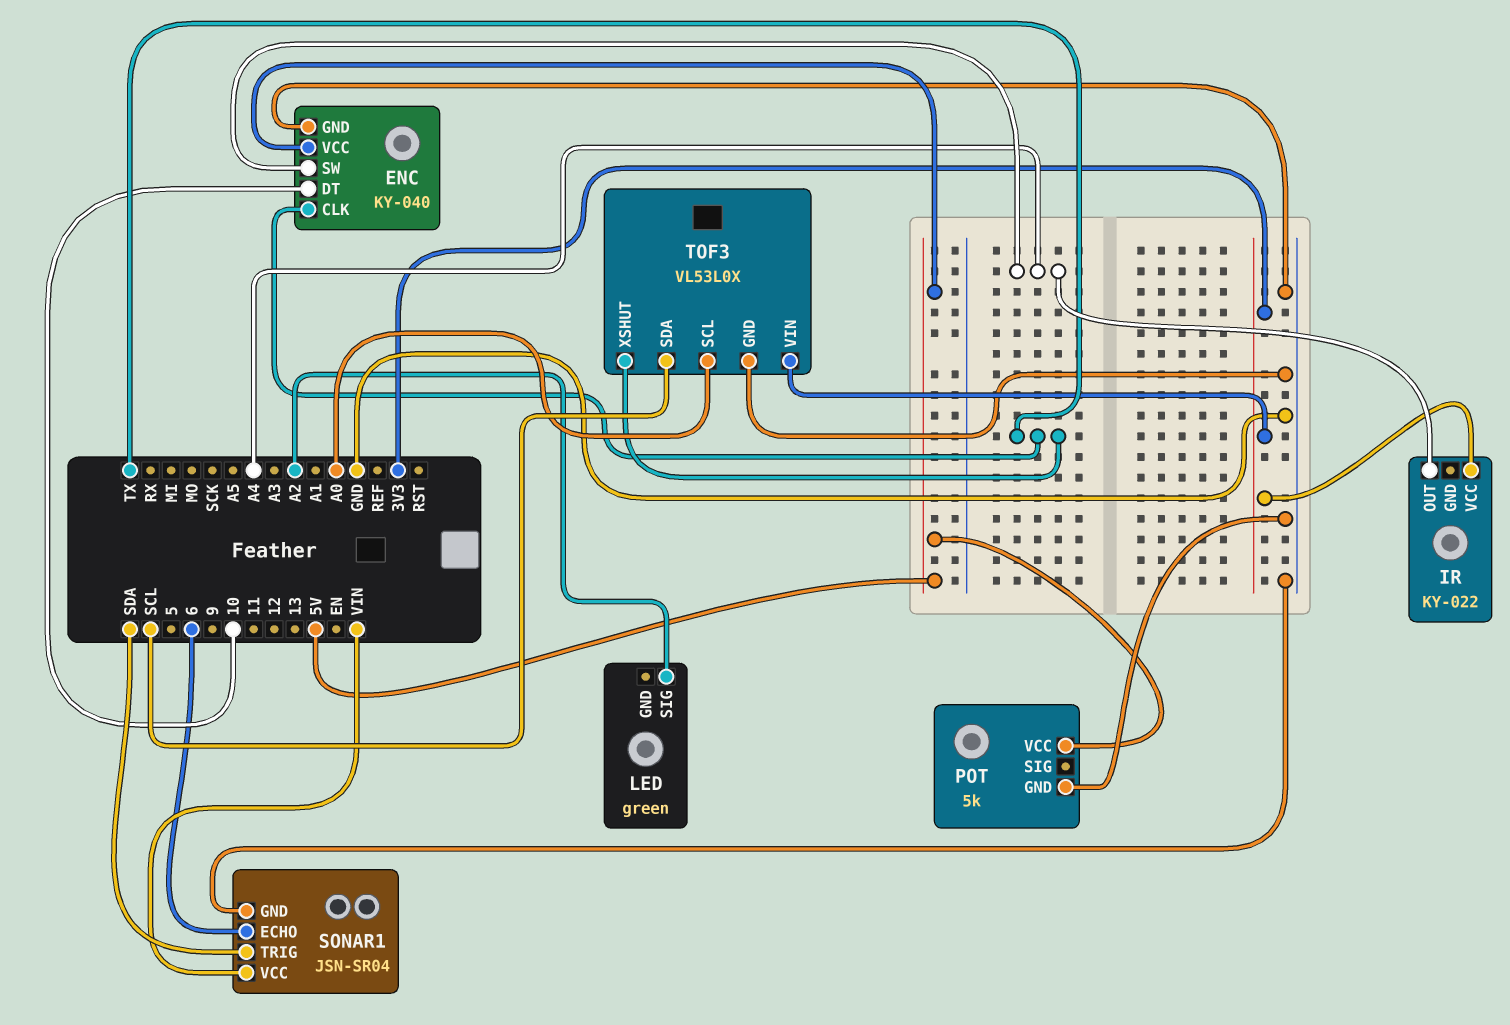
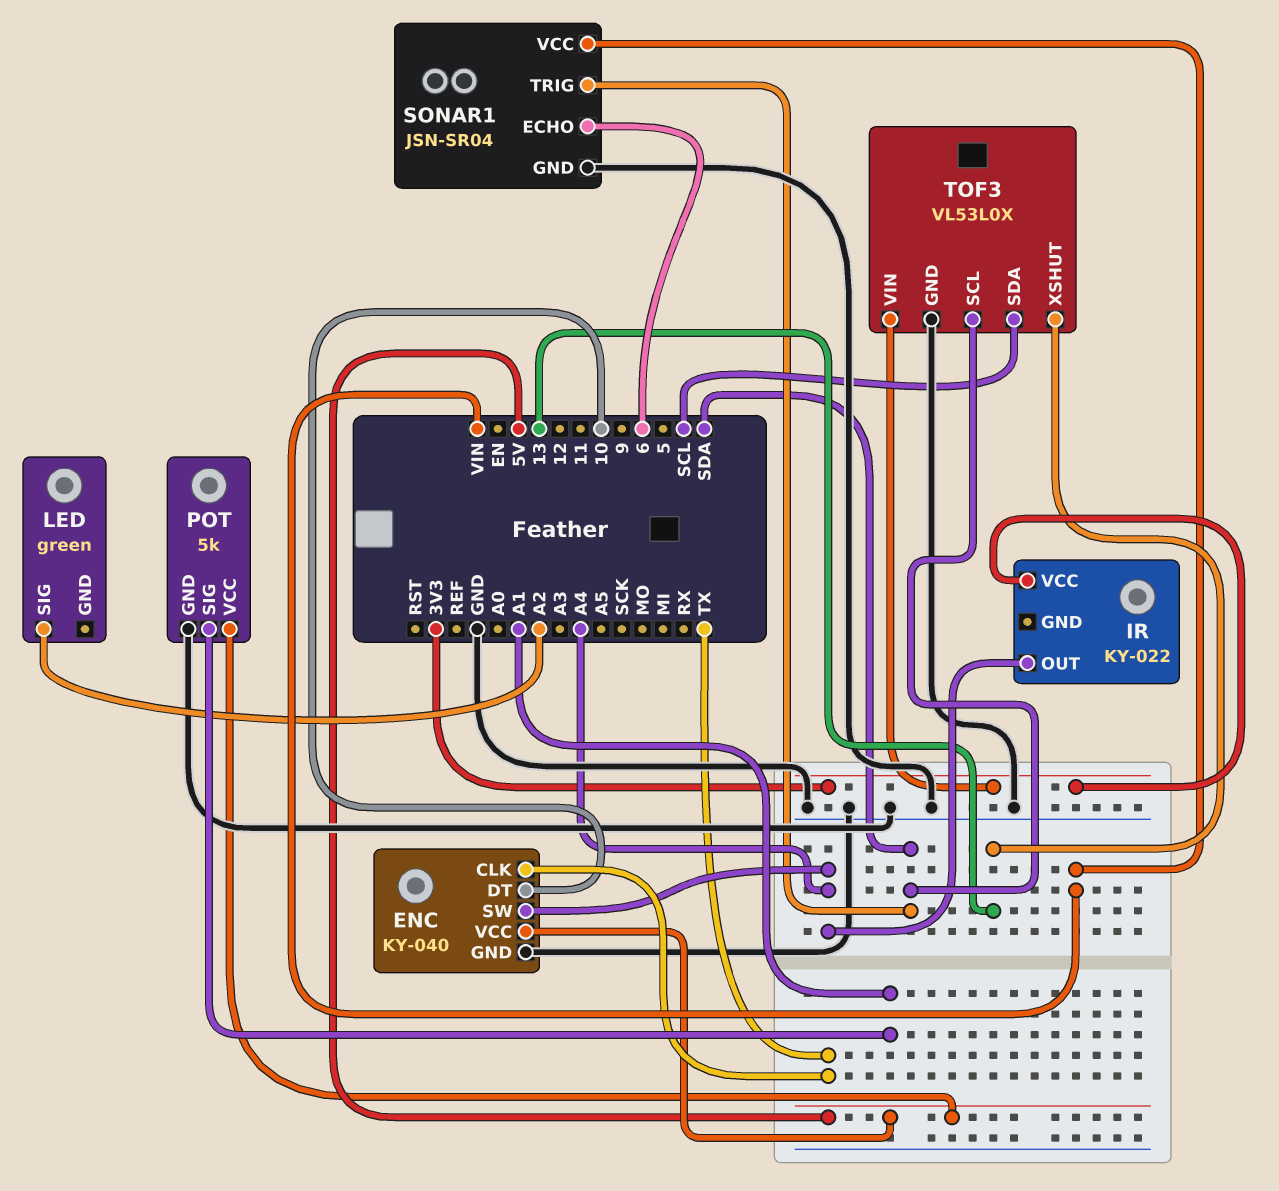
POT pin SIG: none -> A1
TOF3 pin SCL: A0 -> SDA
TOF3 pin XSHUT: TX -> 13

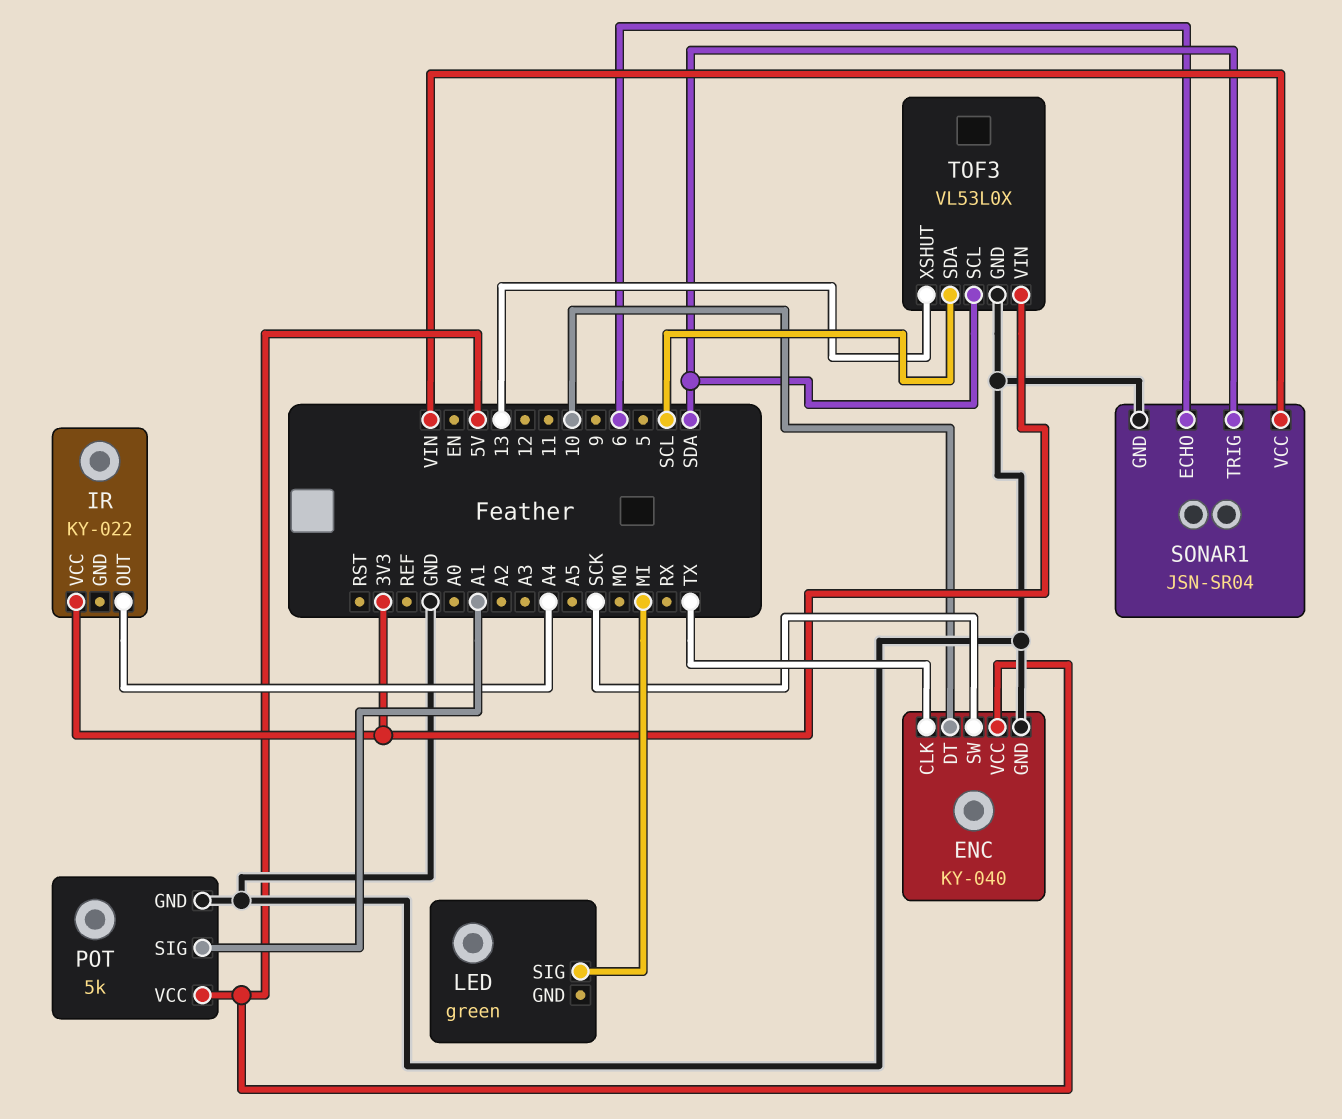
ENC pin SW: A4 -> SCK
LED pin SIG: A2 -> MI

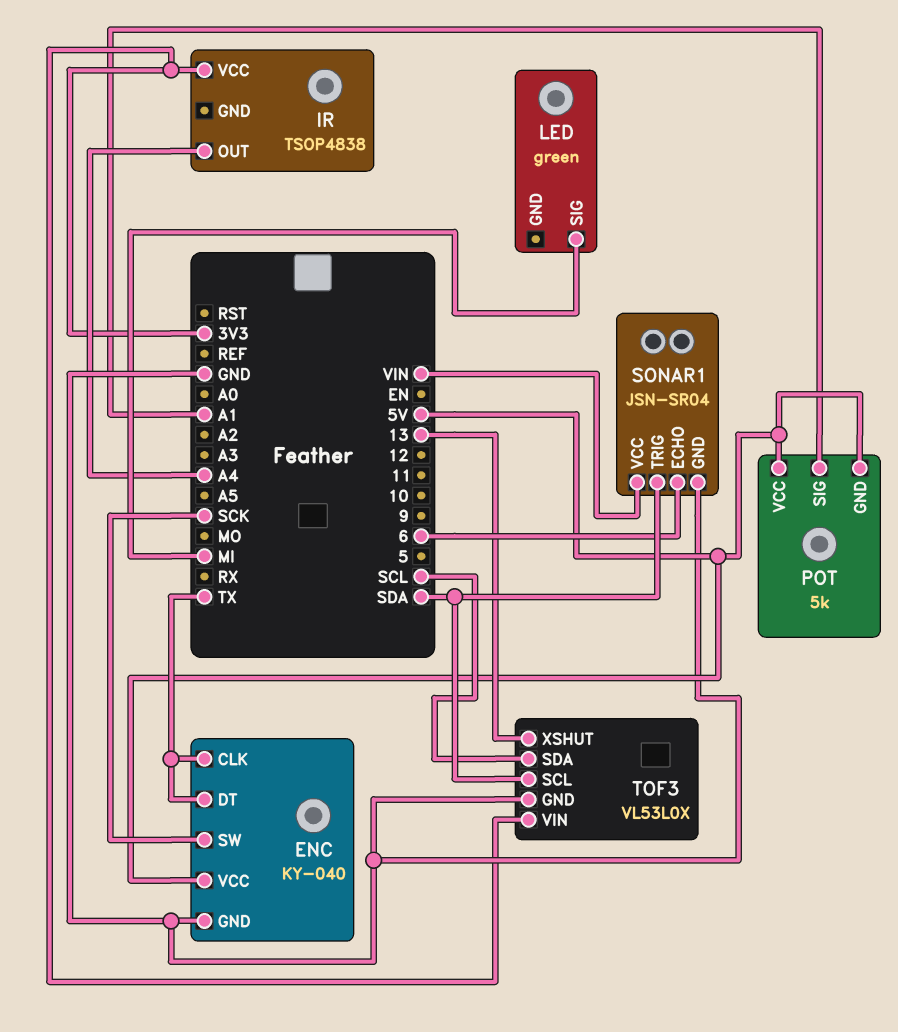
ENC pin DT: 10 -> TX
IR: KY-022 -> TSOP4838
POT pin GND: GND -> 5V

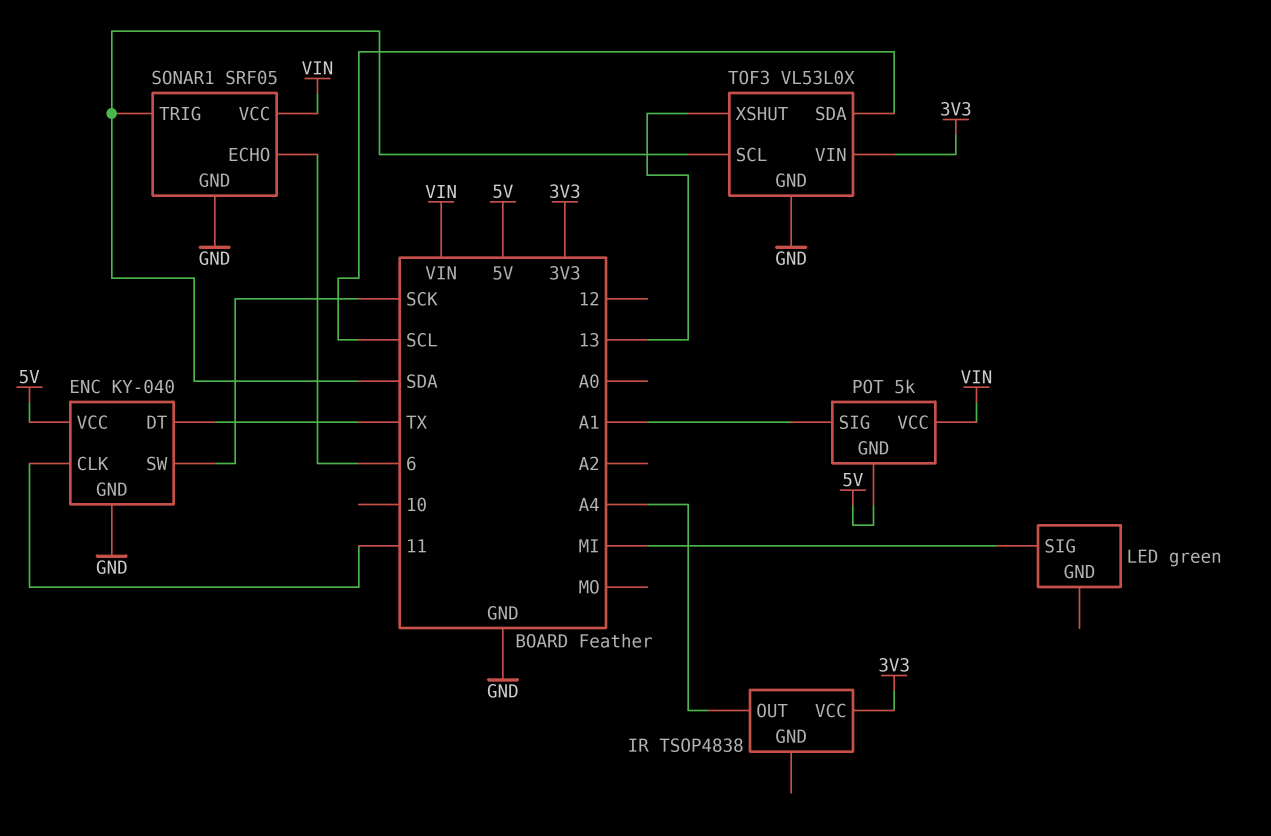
ENC pin CLK: TX -> 11
POT pin VCC: 5V -> VIN
SONAR1: JSN-SR04 -> SRF05

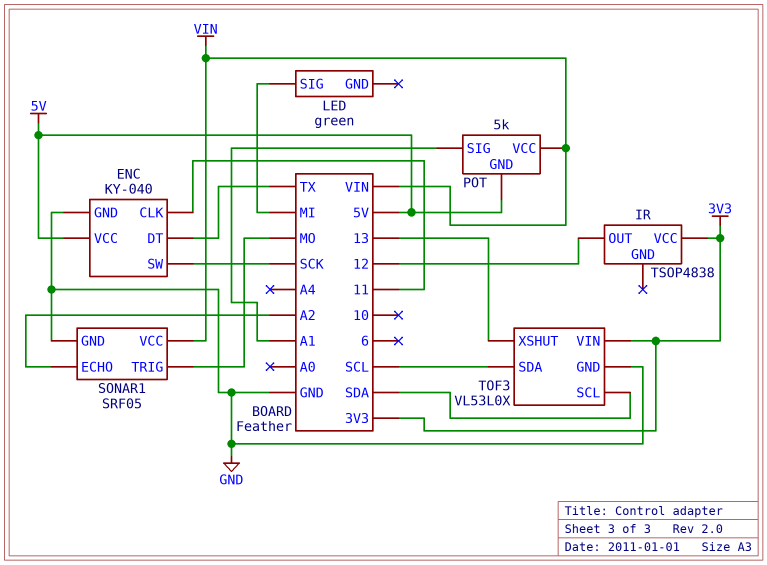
IR pin OUT: A4 -> 12
SONAR1 pin ECHO: 6 -> A2
SONAR1 pin TRIG: SDA -> MO

